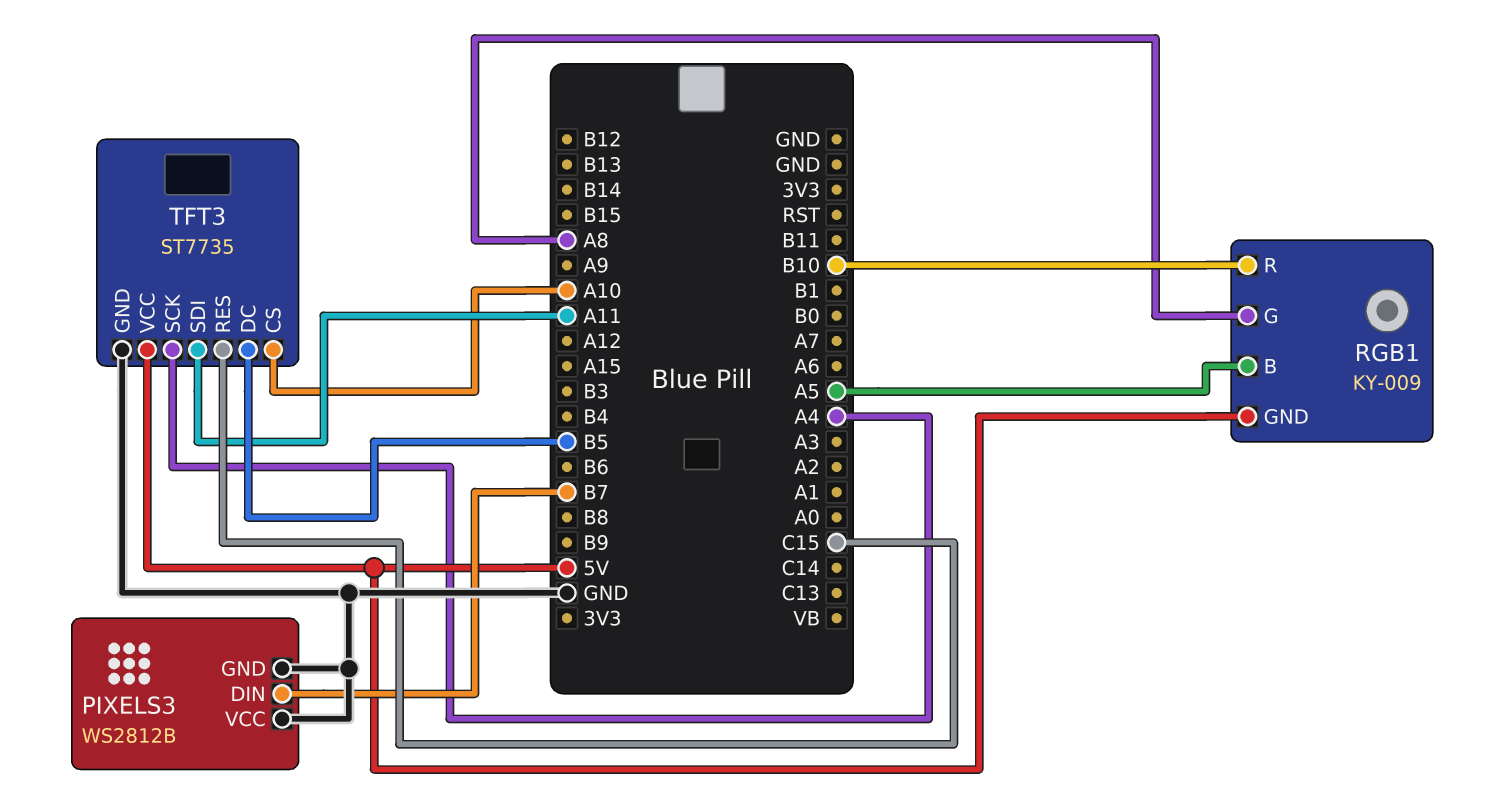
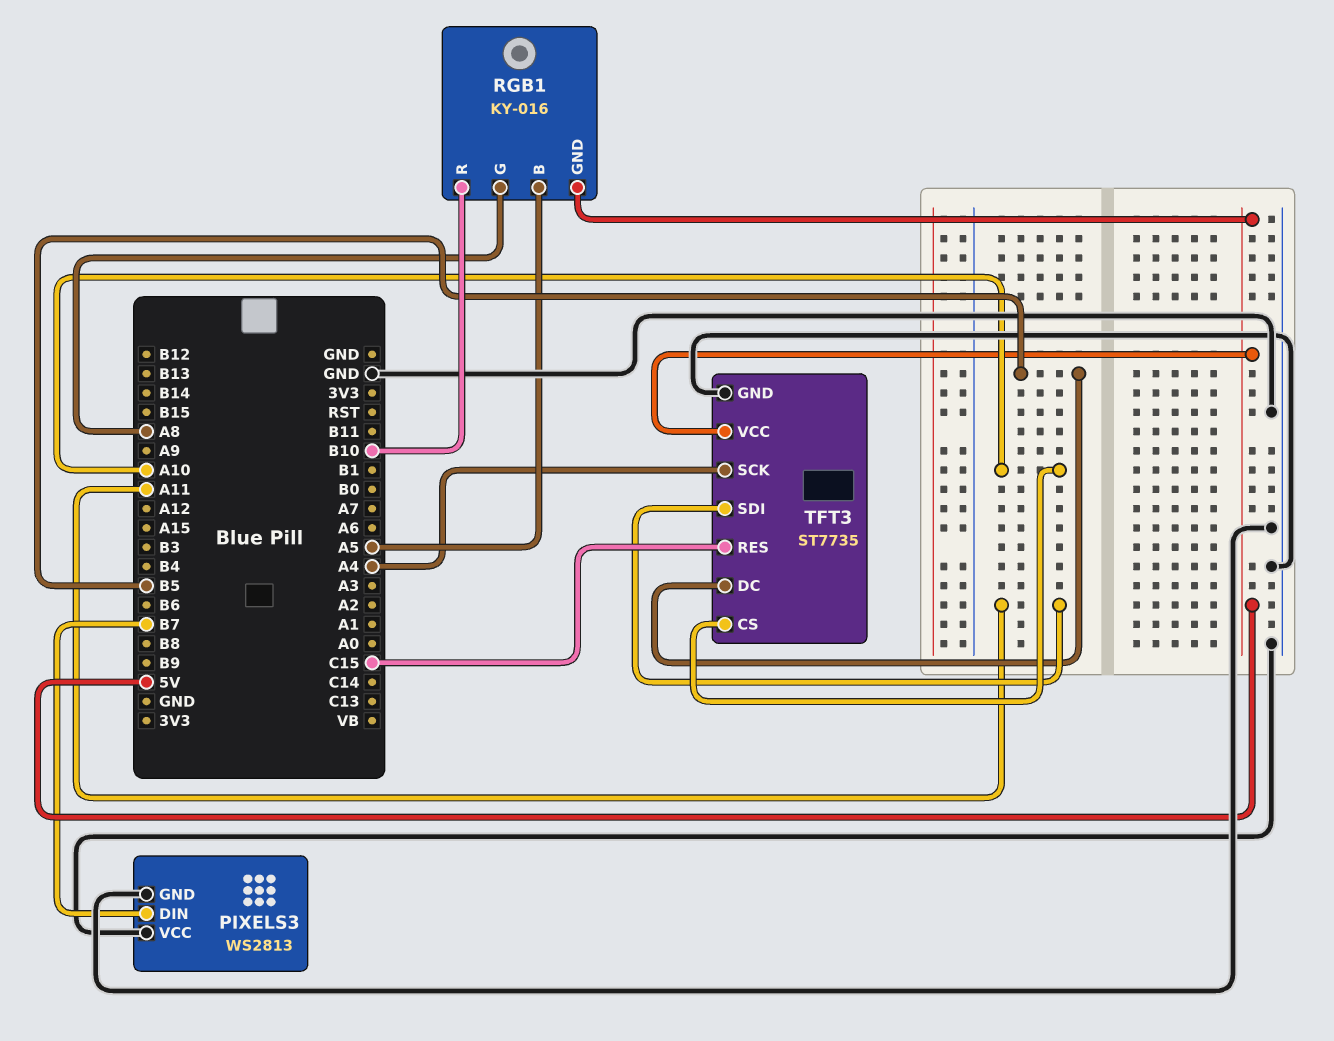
PIXELS3: WS2812B -> WS2813
RGB1: KY-009 -> KY-016

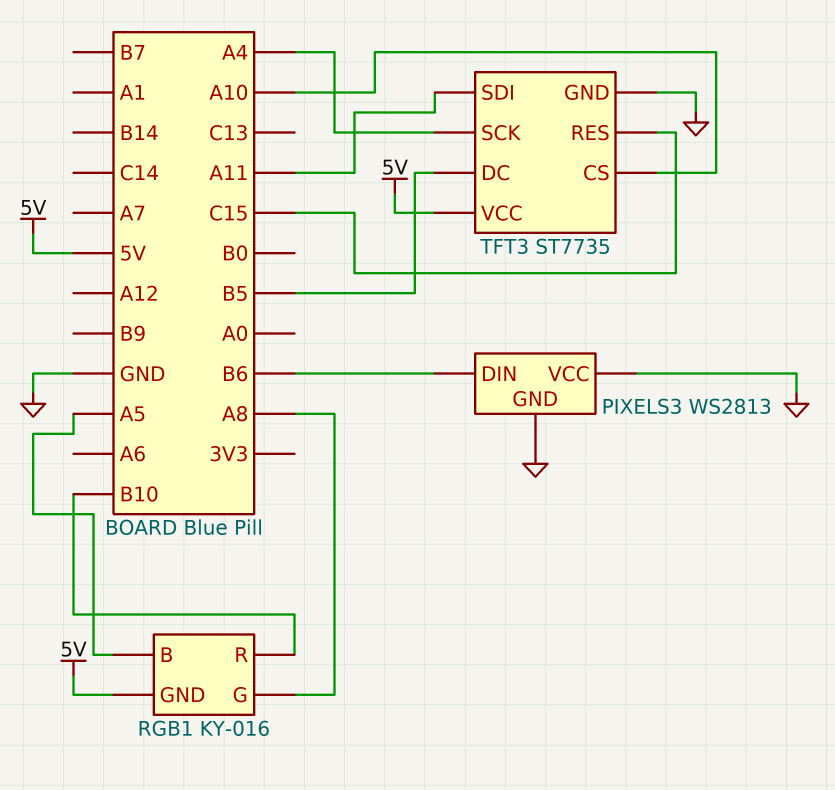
PIXELS3 pin DIN: B7 -> B6

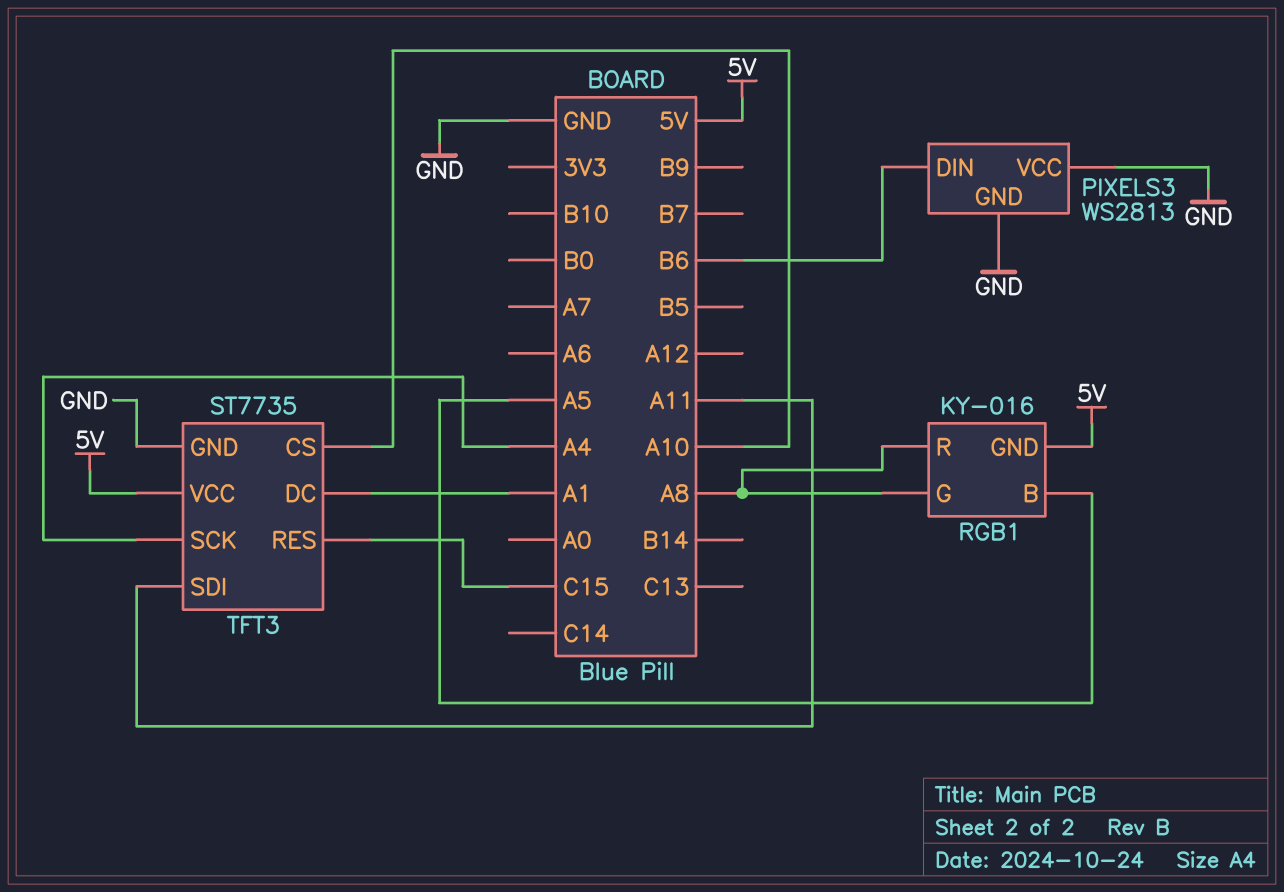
RGB1 pin R: B10 -> A8
TFT3 pin DC: B5 -> A1

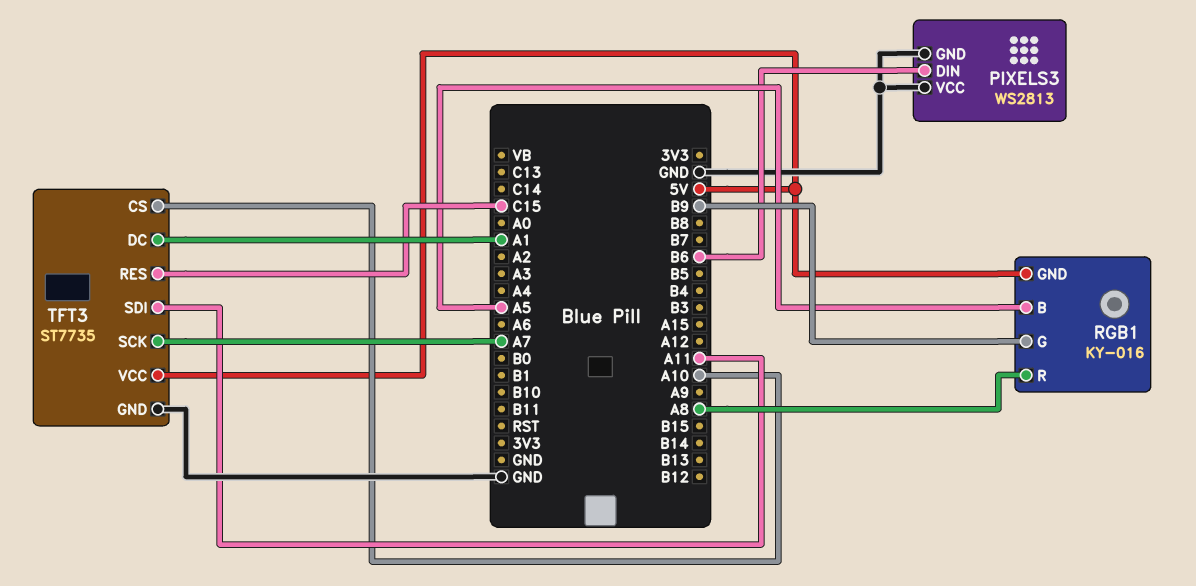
RGB1 pin G: A8 -> B9
TFT3 pin SCK: A4 -> A7

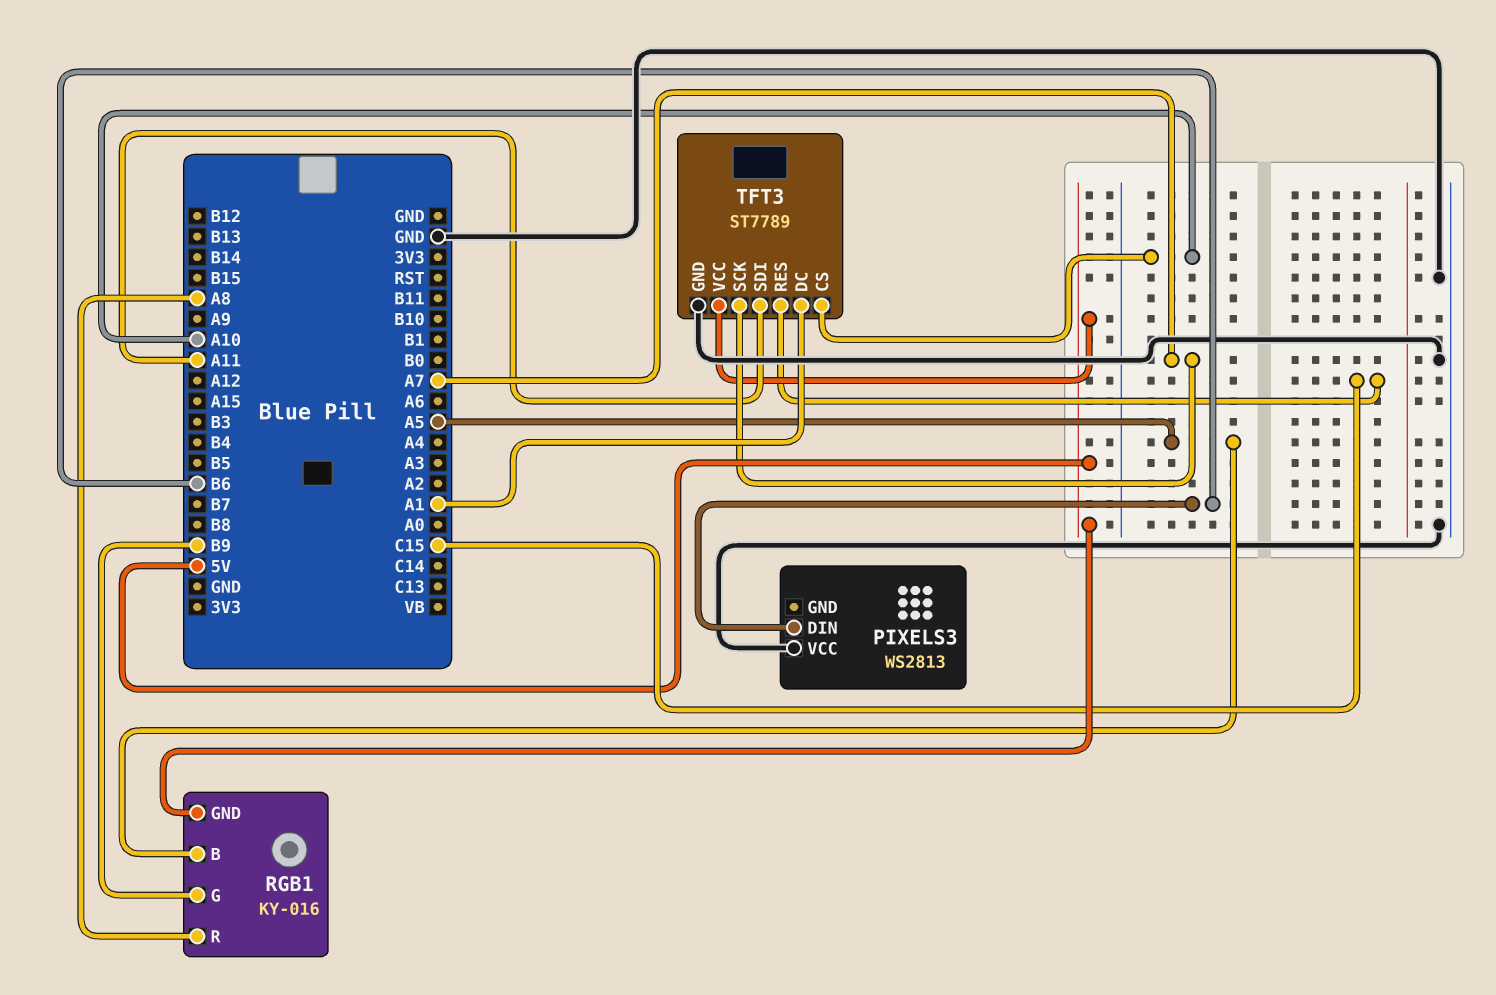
PIXELS3 pin GND: GND -> none
TFT3: ST7735 -> ST7789

